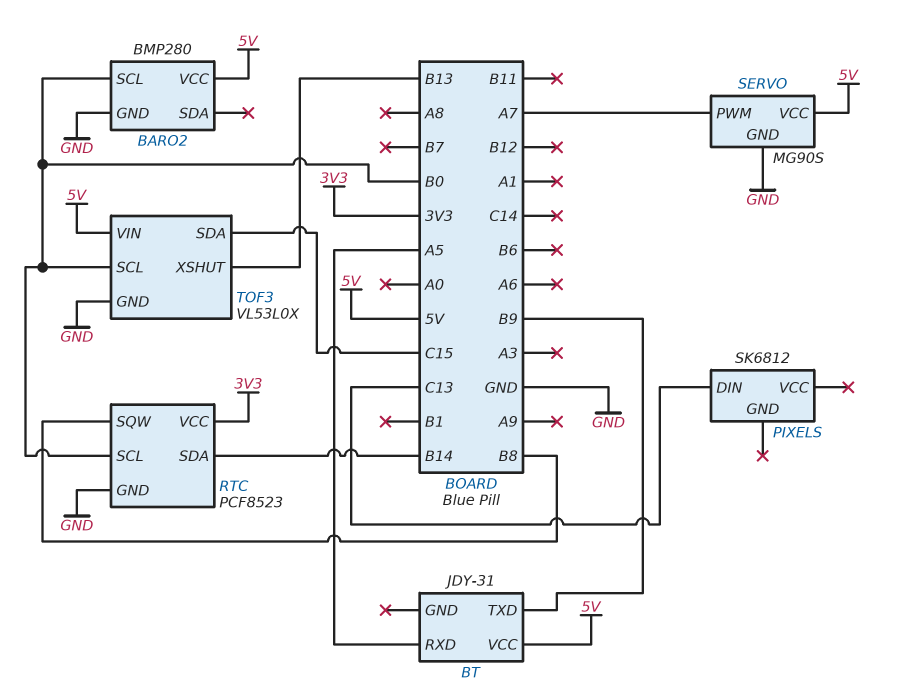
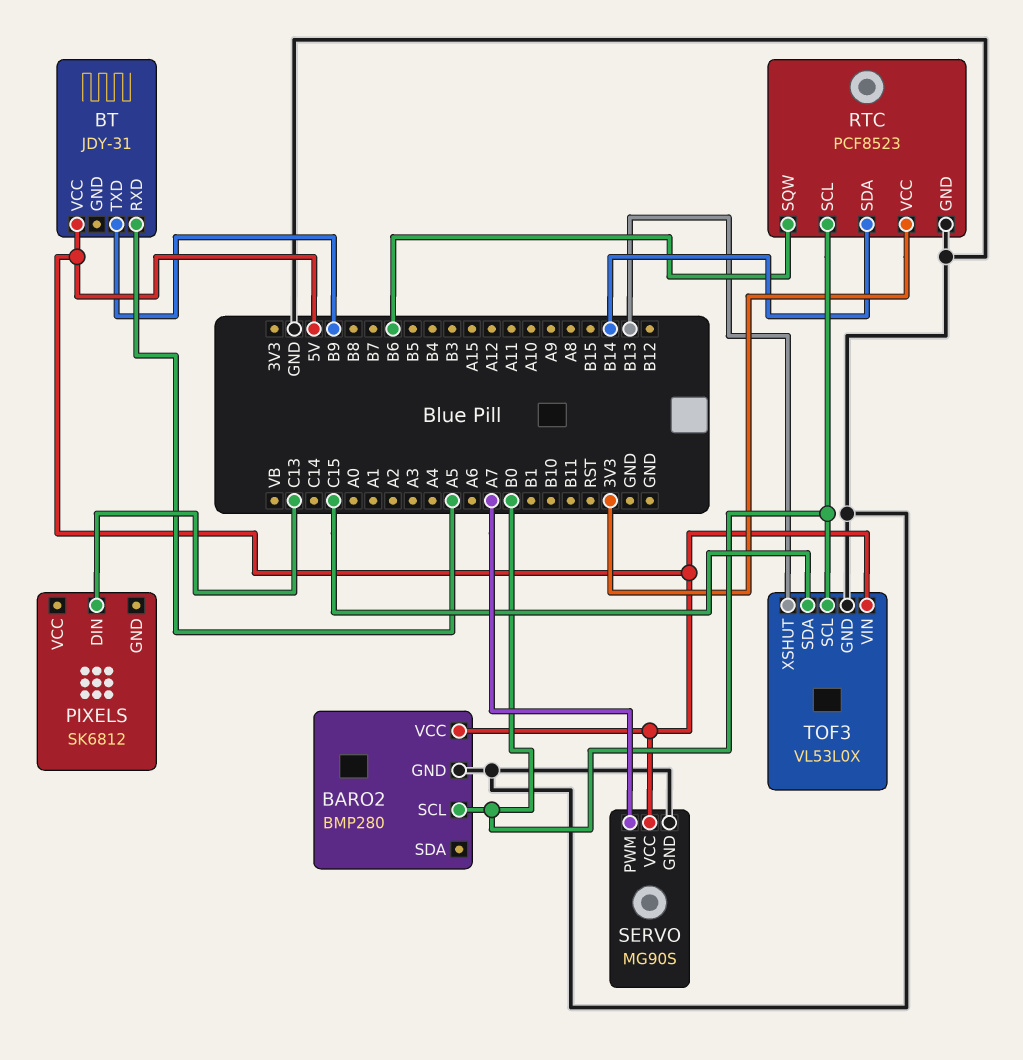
RTC pin SQW: B8 -> B6

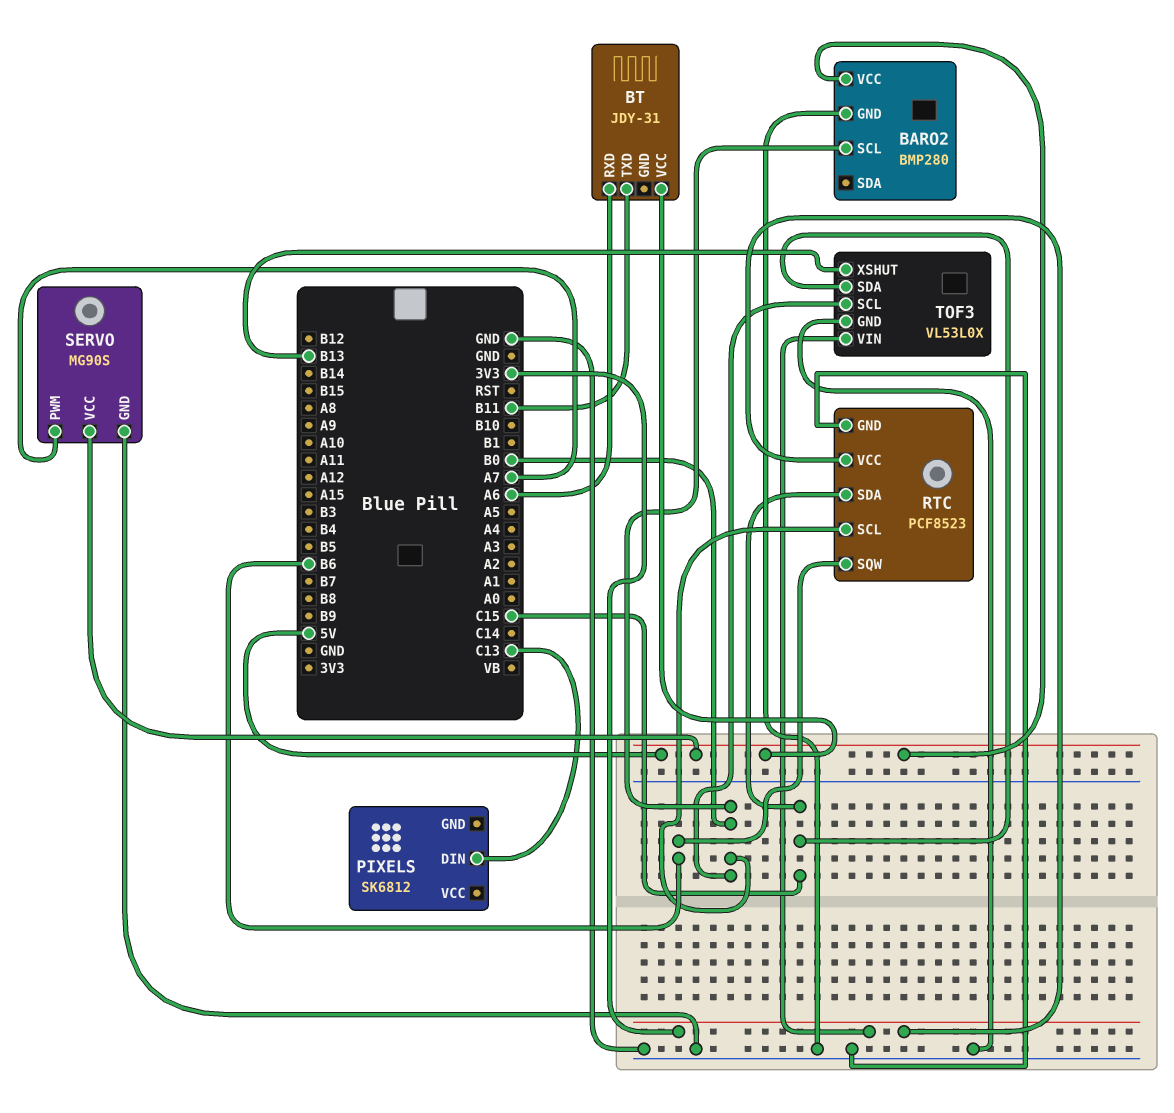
BT pin RXD: A5 -> A6
BT pin TXD: B9 -> B11
RTC pin SDA: B14 -> C15
TOF3 pin VIN: 5V -> 3V3

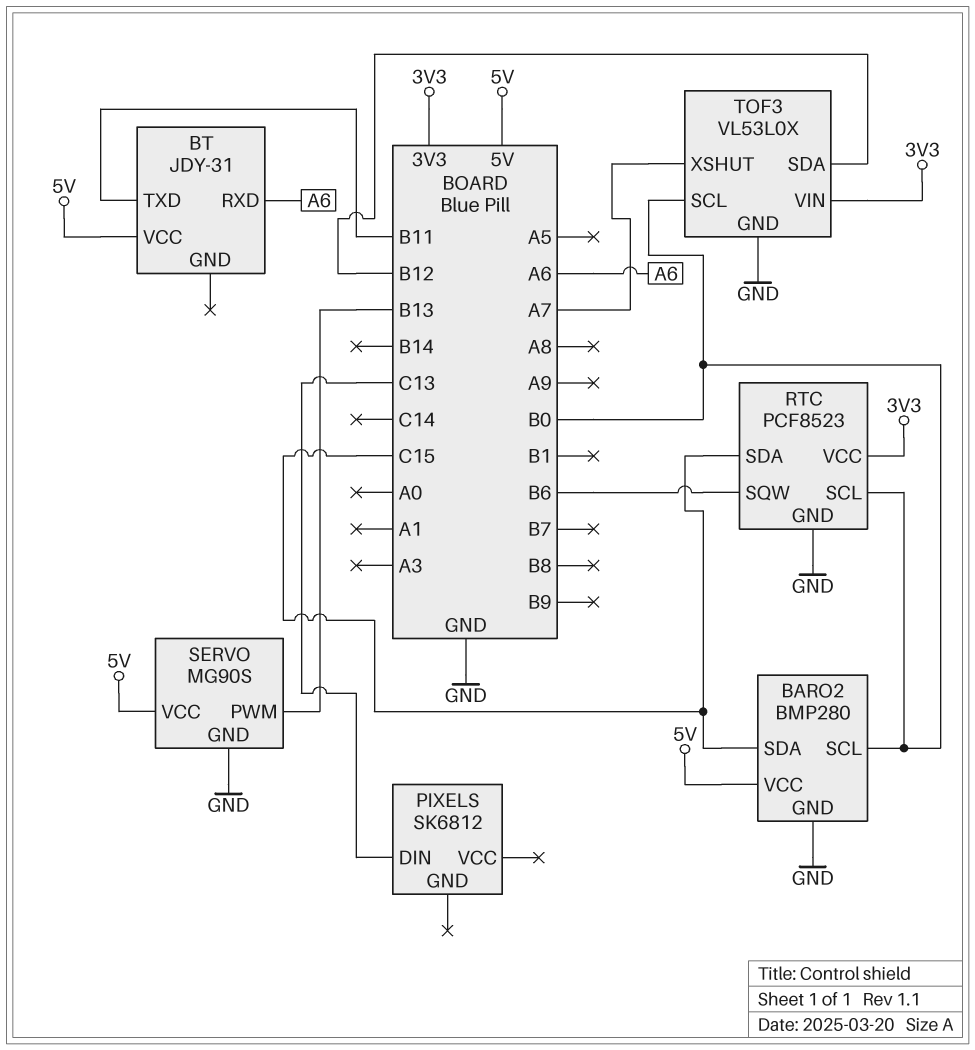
BARO2 pin SDA: none -> C15
SERVO pin PWM: A7 -> B13
TOF3 pin SDA: C15 -> B12
TOF3 pin XSHUT: B13 -> A7

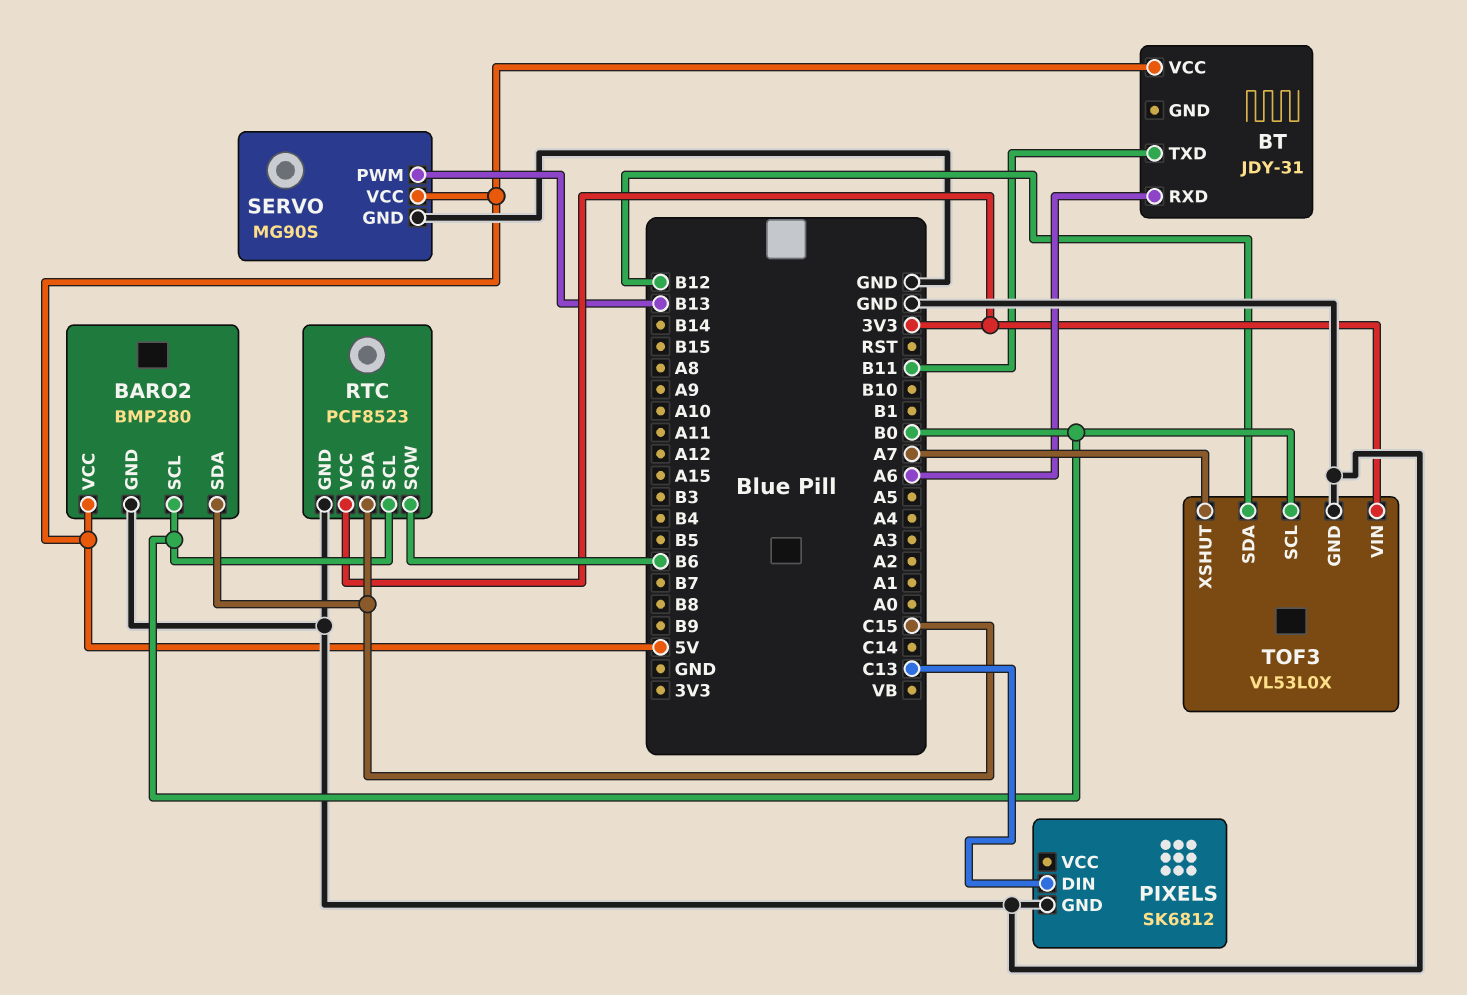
PIXELS pin GND: none -> GND

